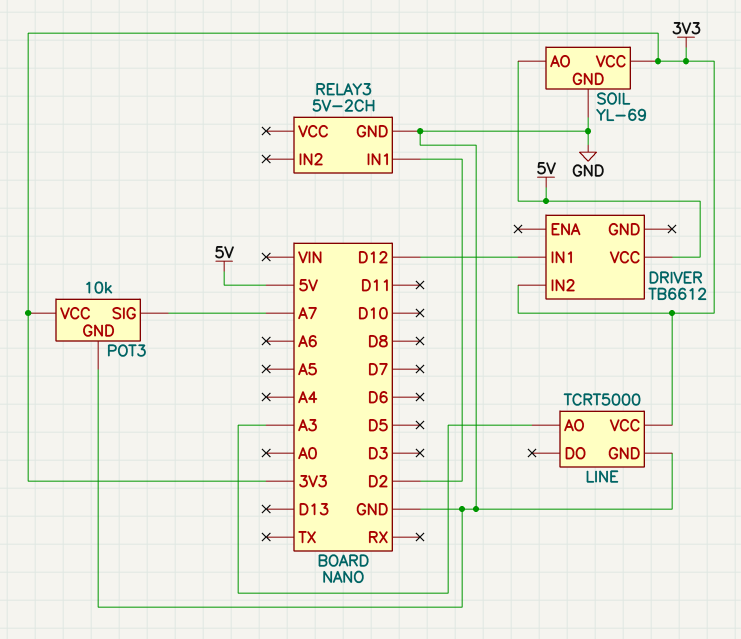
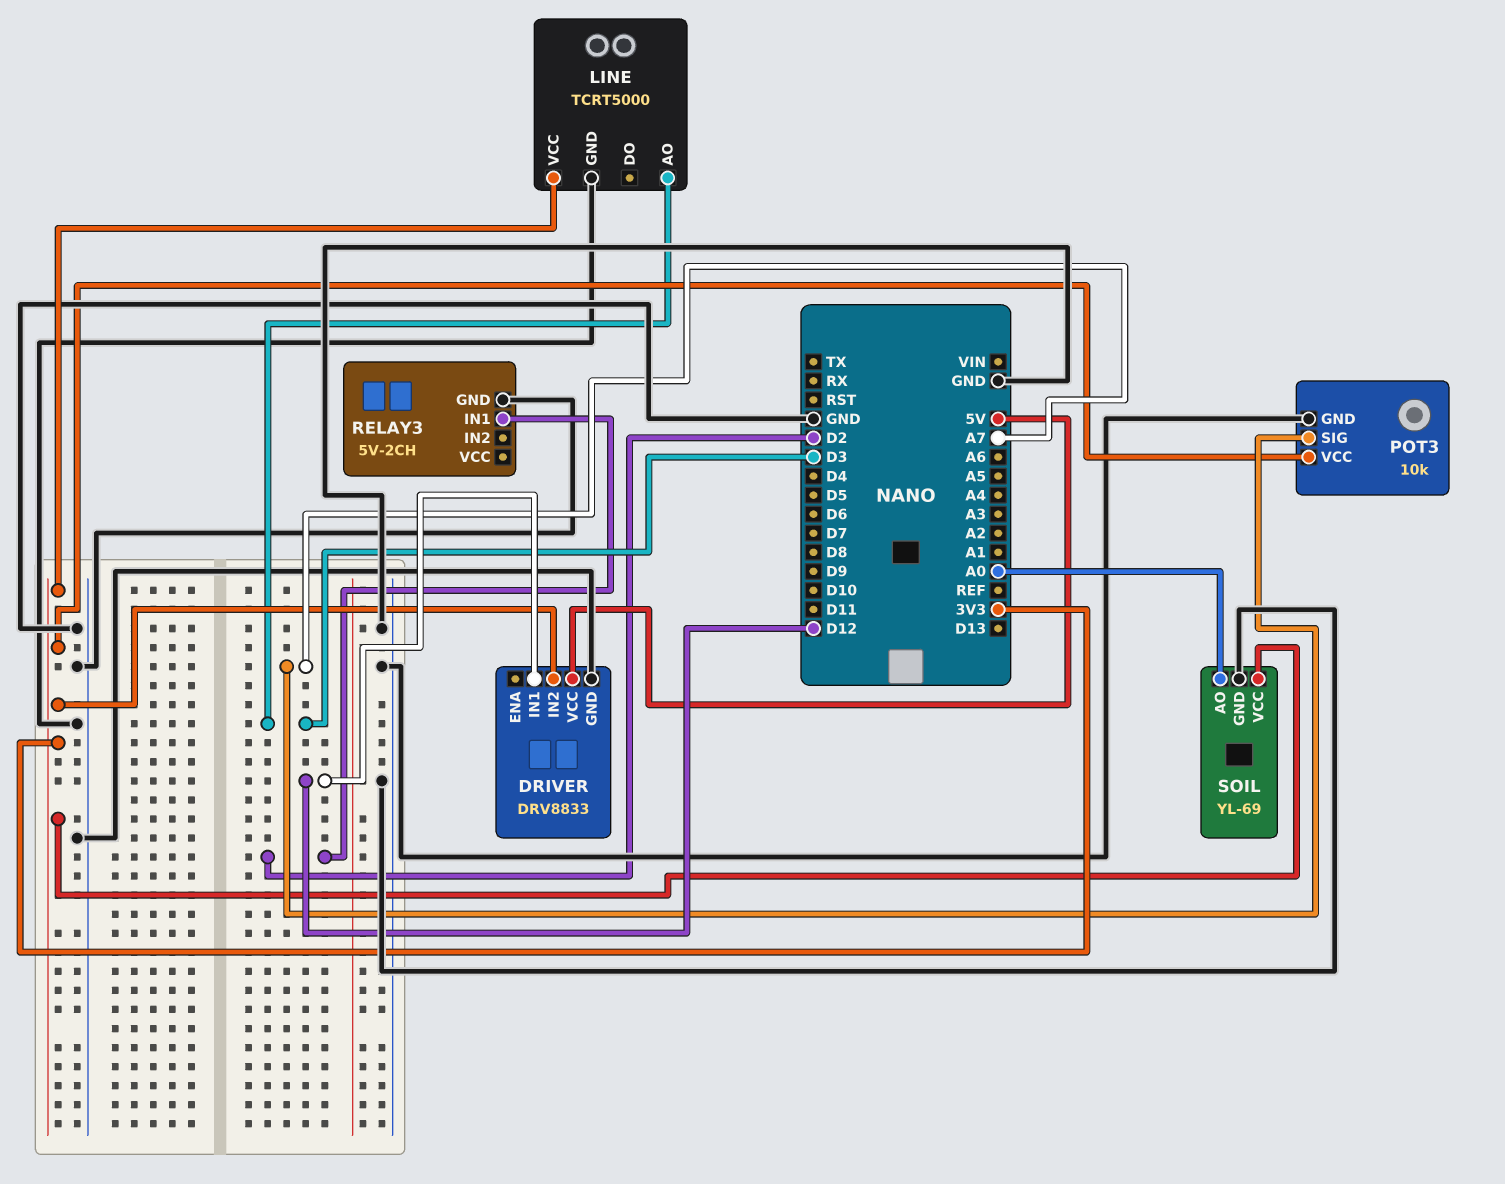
DRIVER: TB6612 -> DRV8833
DRIVER pin GND: none -> GND
LINE pin AO: A3 -> D3
SOIL pin AO: 5V -> A0

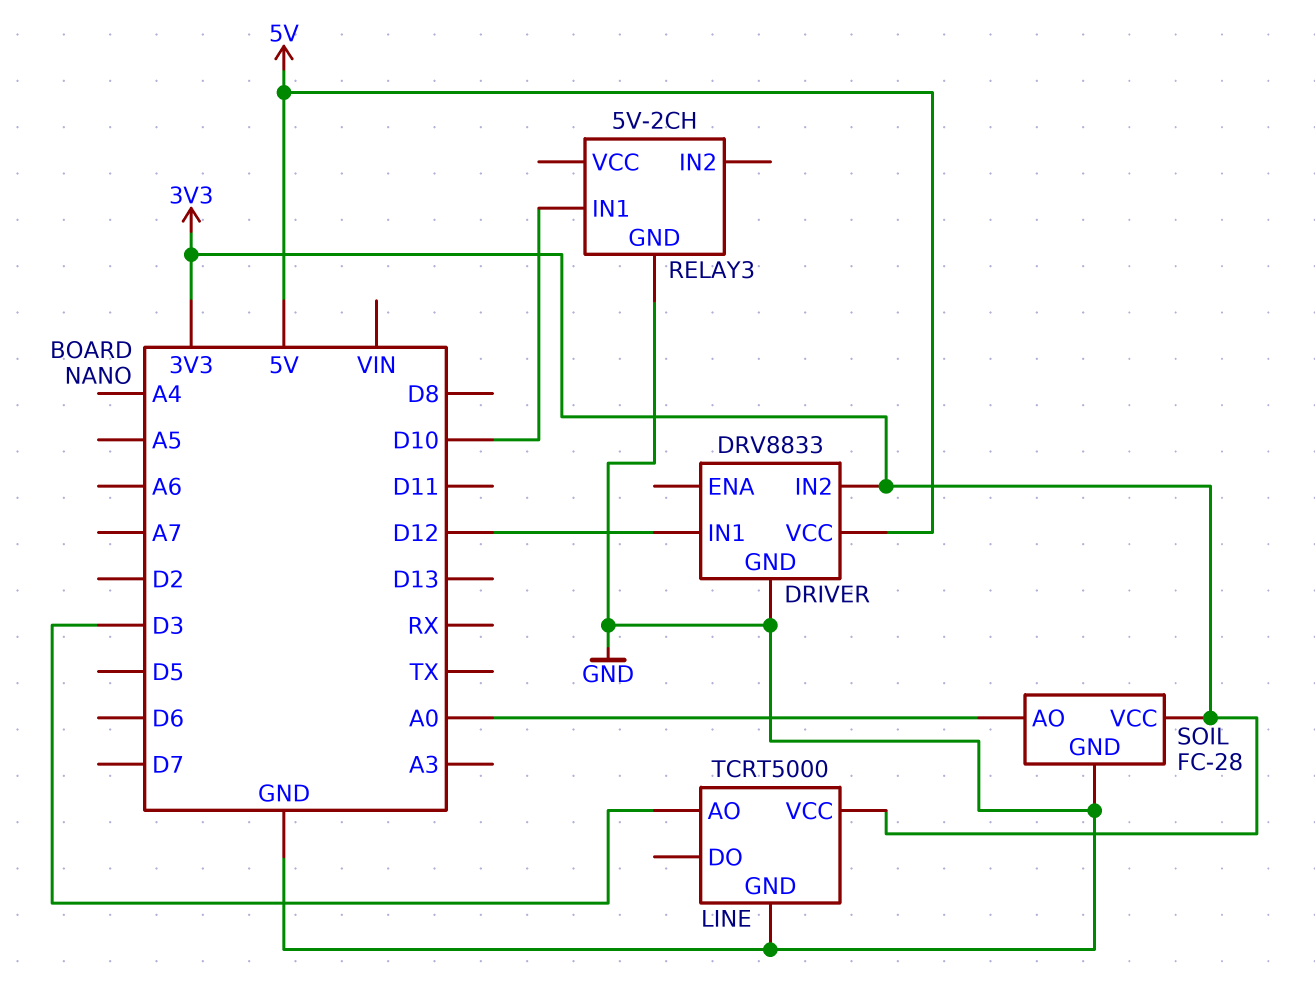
POT3: 10k -> none
POT3 pin GND: GND -> none
POT3 pin SIG: A7 -> none
POT3 pin VCC: 3V3 -> none
RELAY3 pin IN1: D2 -> D10
SOIL: YL-69 -> FC-28

